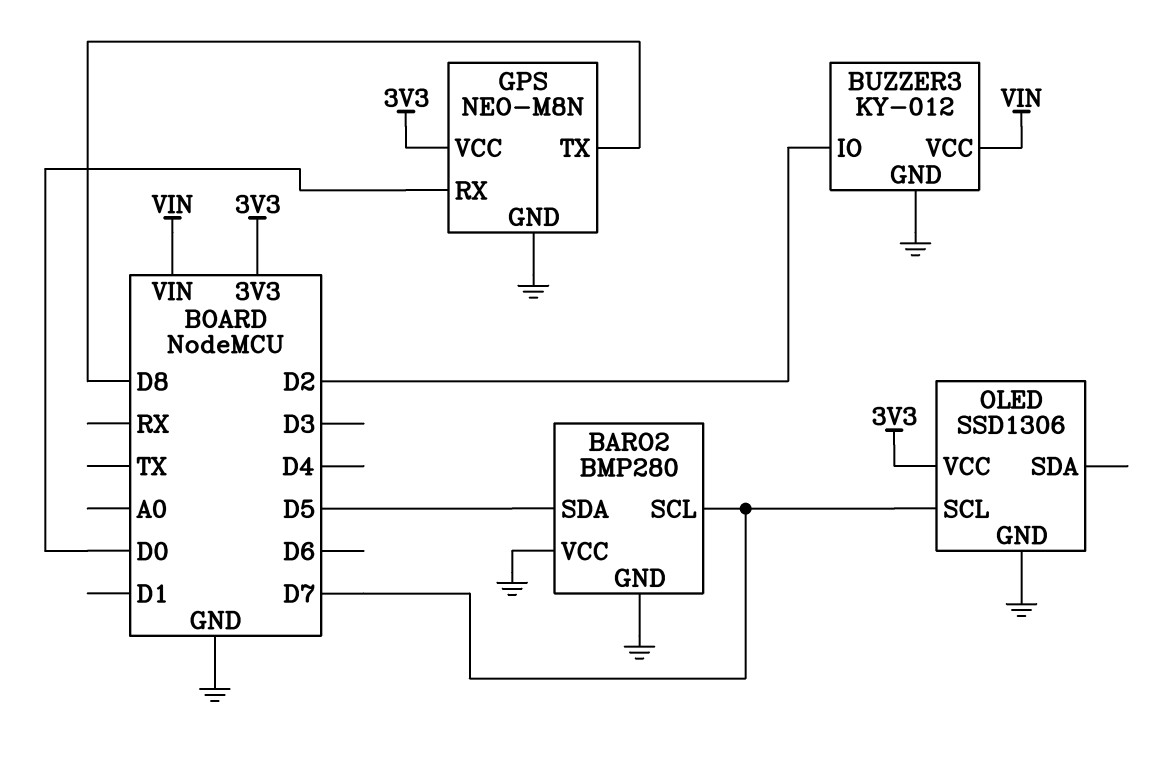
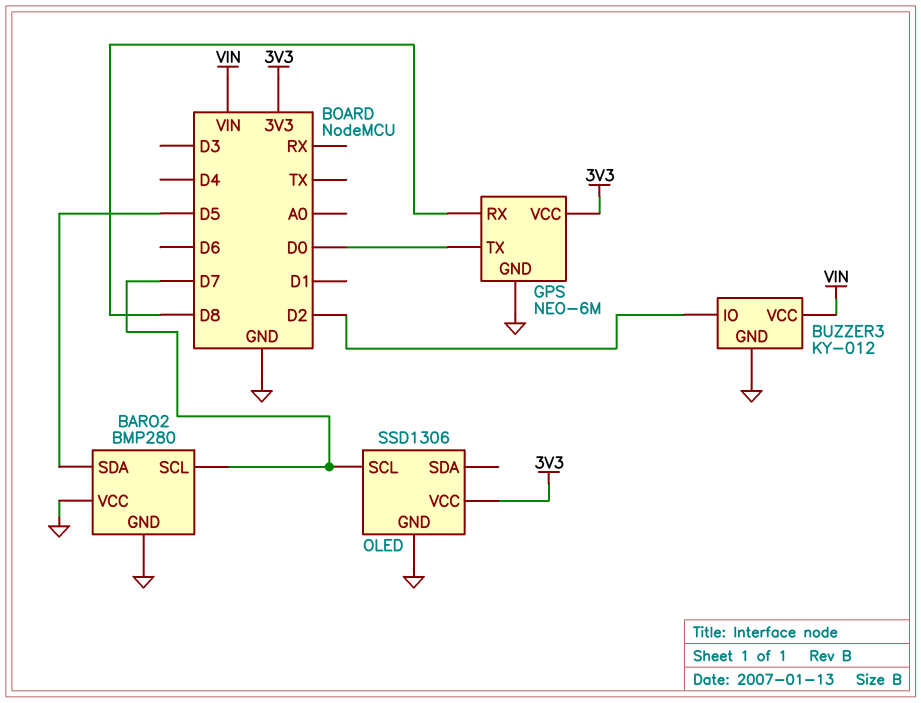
GPS: NEO-M8N -> NEO-6M
GPS pin RX: D0 -> D8
GPS pin TX: D8 -> D0

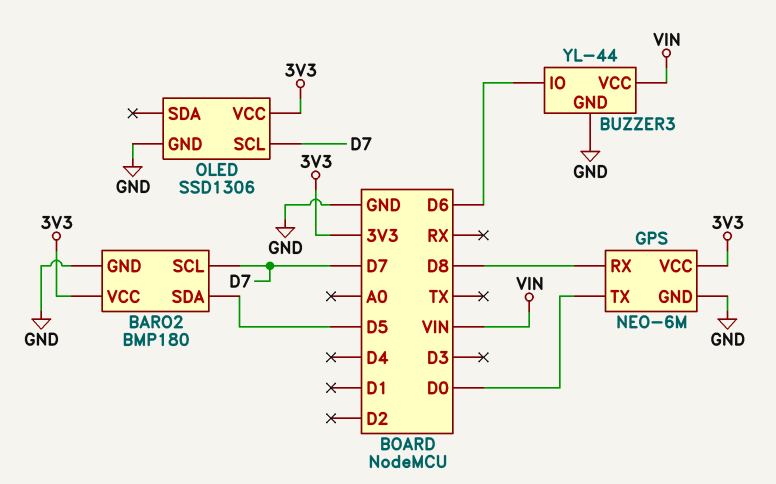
BARO2: BMP280 -> BMP180
BARO2 pin VCC: GND -> 3V3
BUZZER3: KY-012 -> YL-44
BUZZER3 pin IO: D2 -> D6

